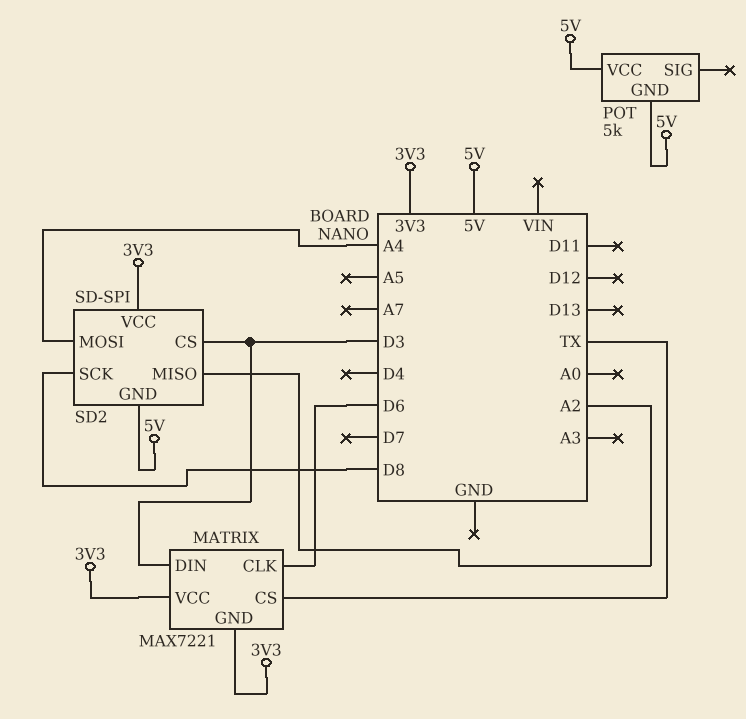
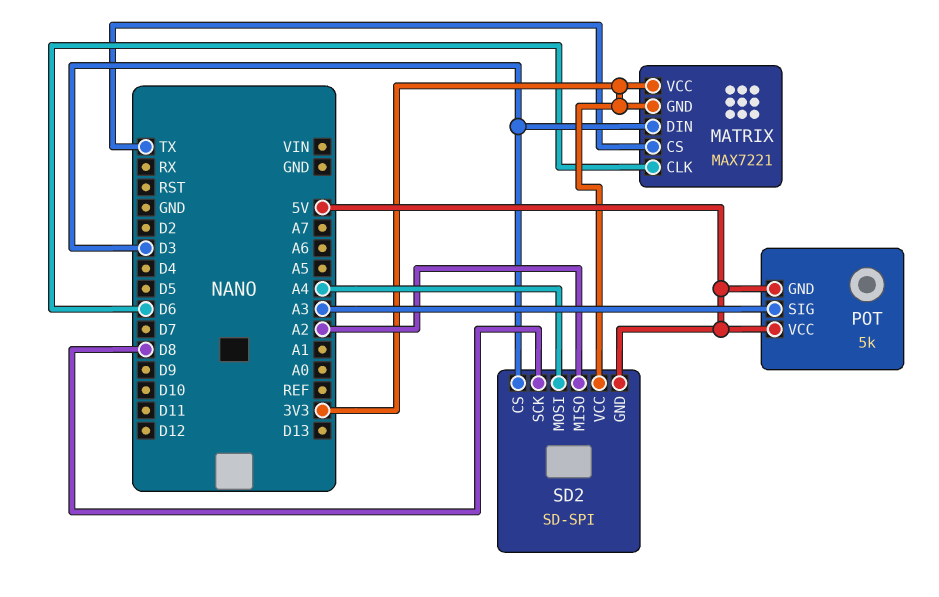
POT pin SIG: none -> A3

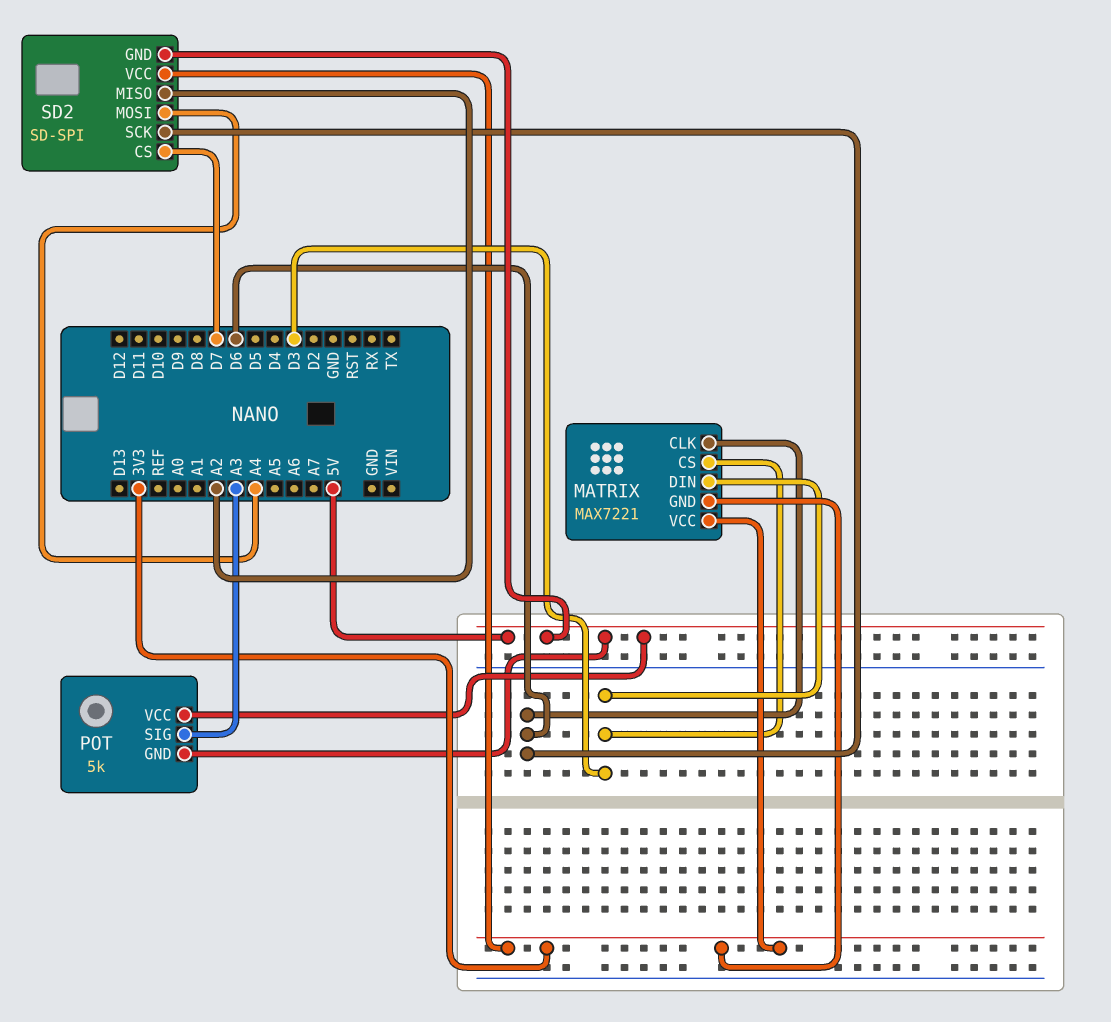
MATRIX pin CS: TX -> D3
SD2 pin CS: D3 -> D7
SD2 pin SCK: D8 -> D6

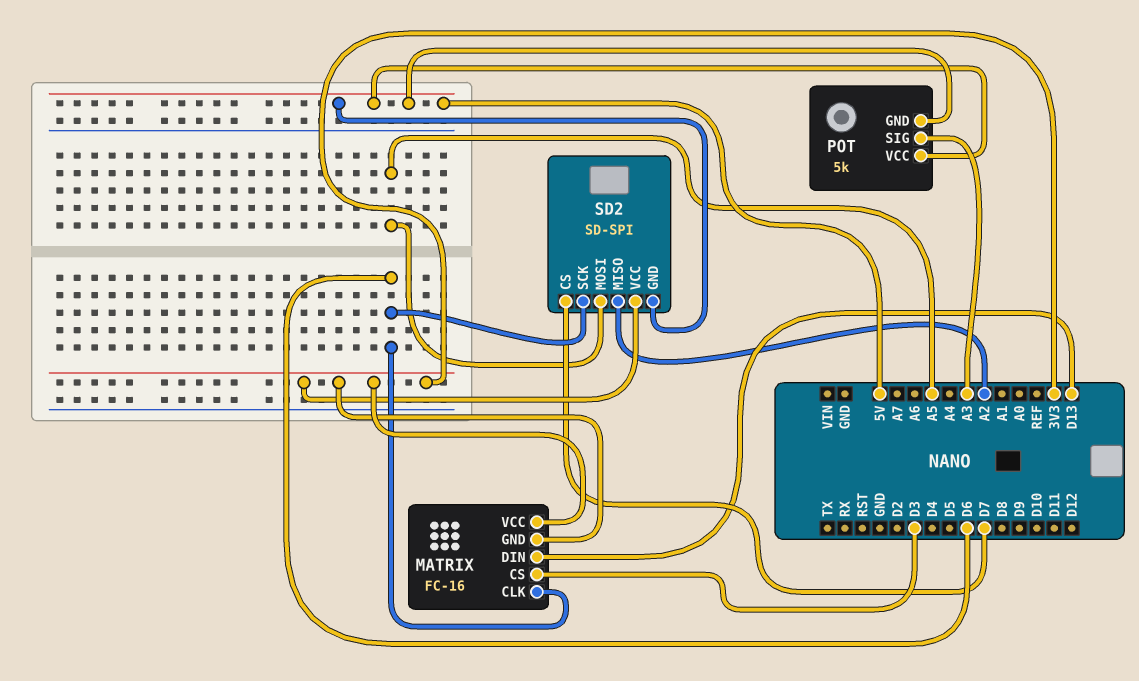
MATRIX: MAX7221 -> FC-16
MATRIX pin DIN: D3 -> D13
SD2 pin MOSI: A4 -> A5

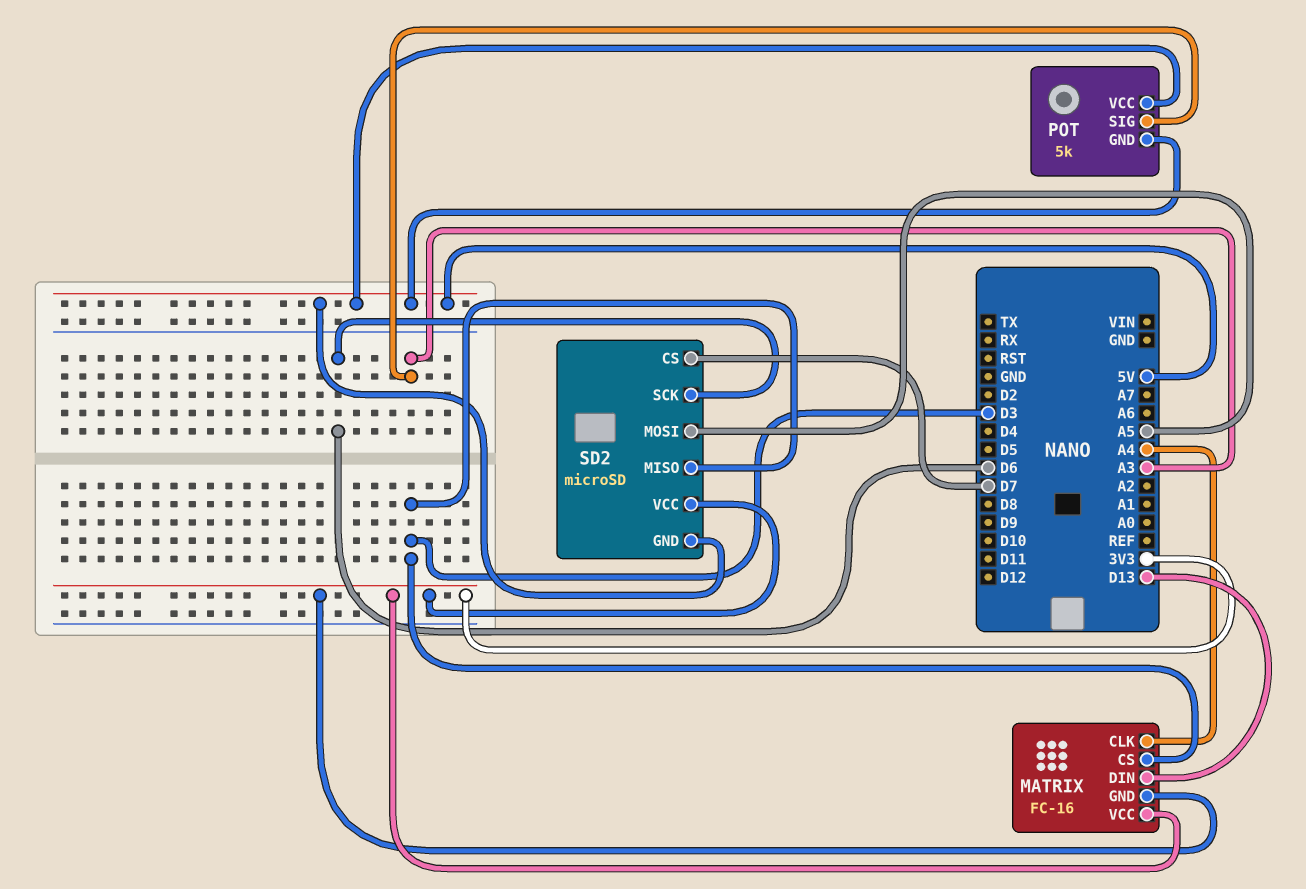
MATRIX pin CLK: D6 -> A4
SD2: SD-SPI -> microSD
SD2 pin MISO: A2 -> D3

